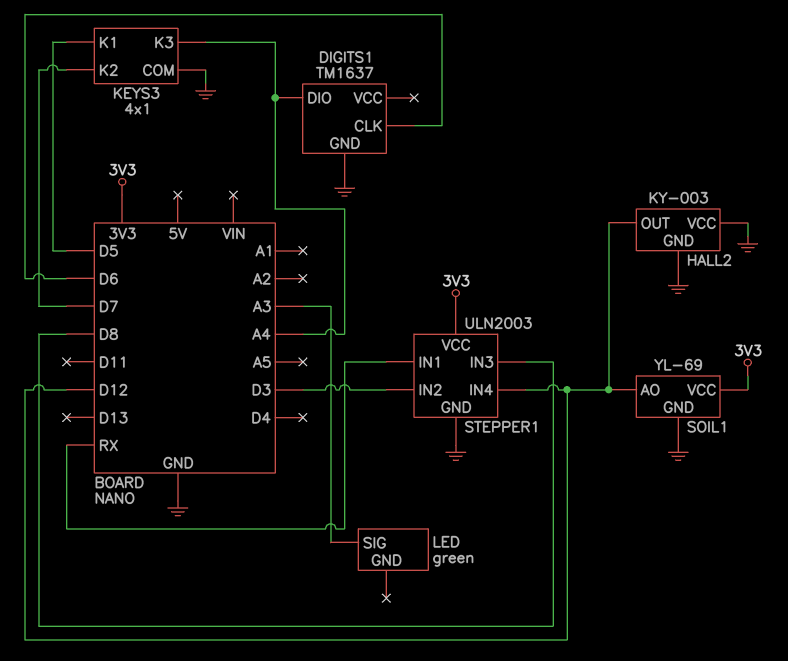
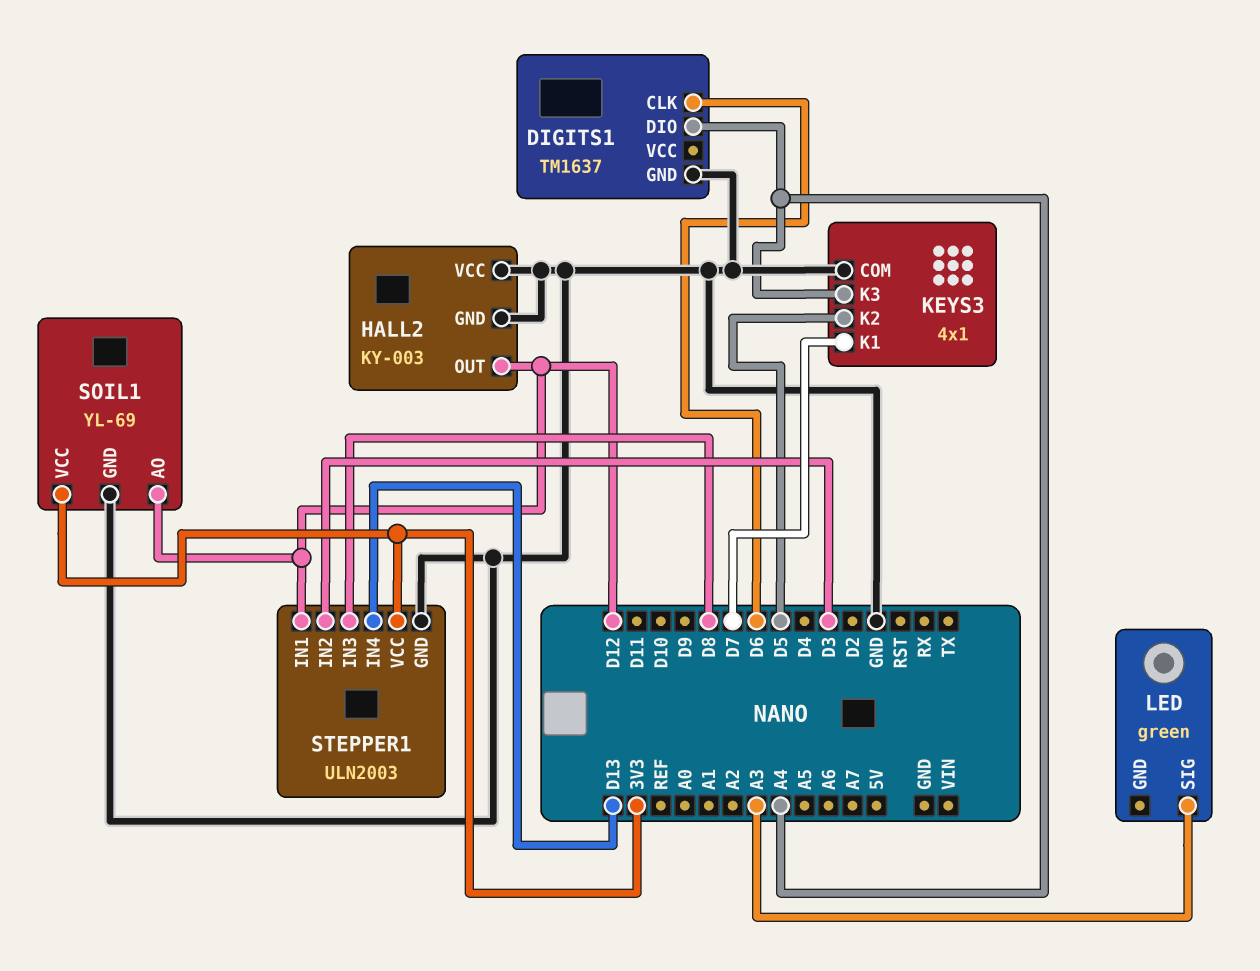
KEYS3 pin K1: D5 -> D7
KEYS3 pin K2: D7 -> D5
STEPPER1 pin IN1: RX -> D12
STEPPER1 pin IN4: D12 -> D13

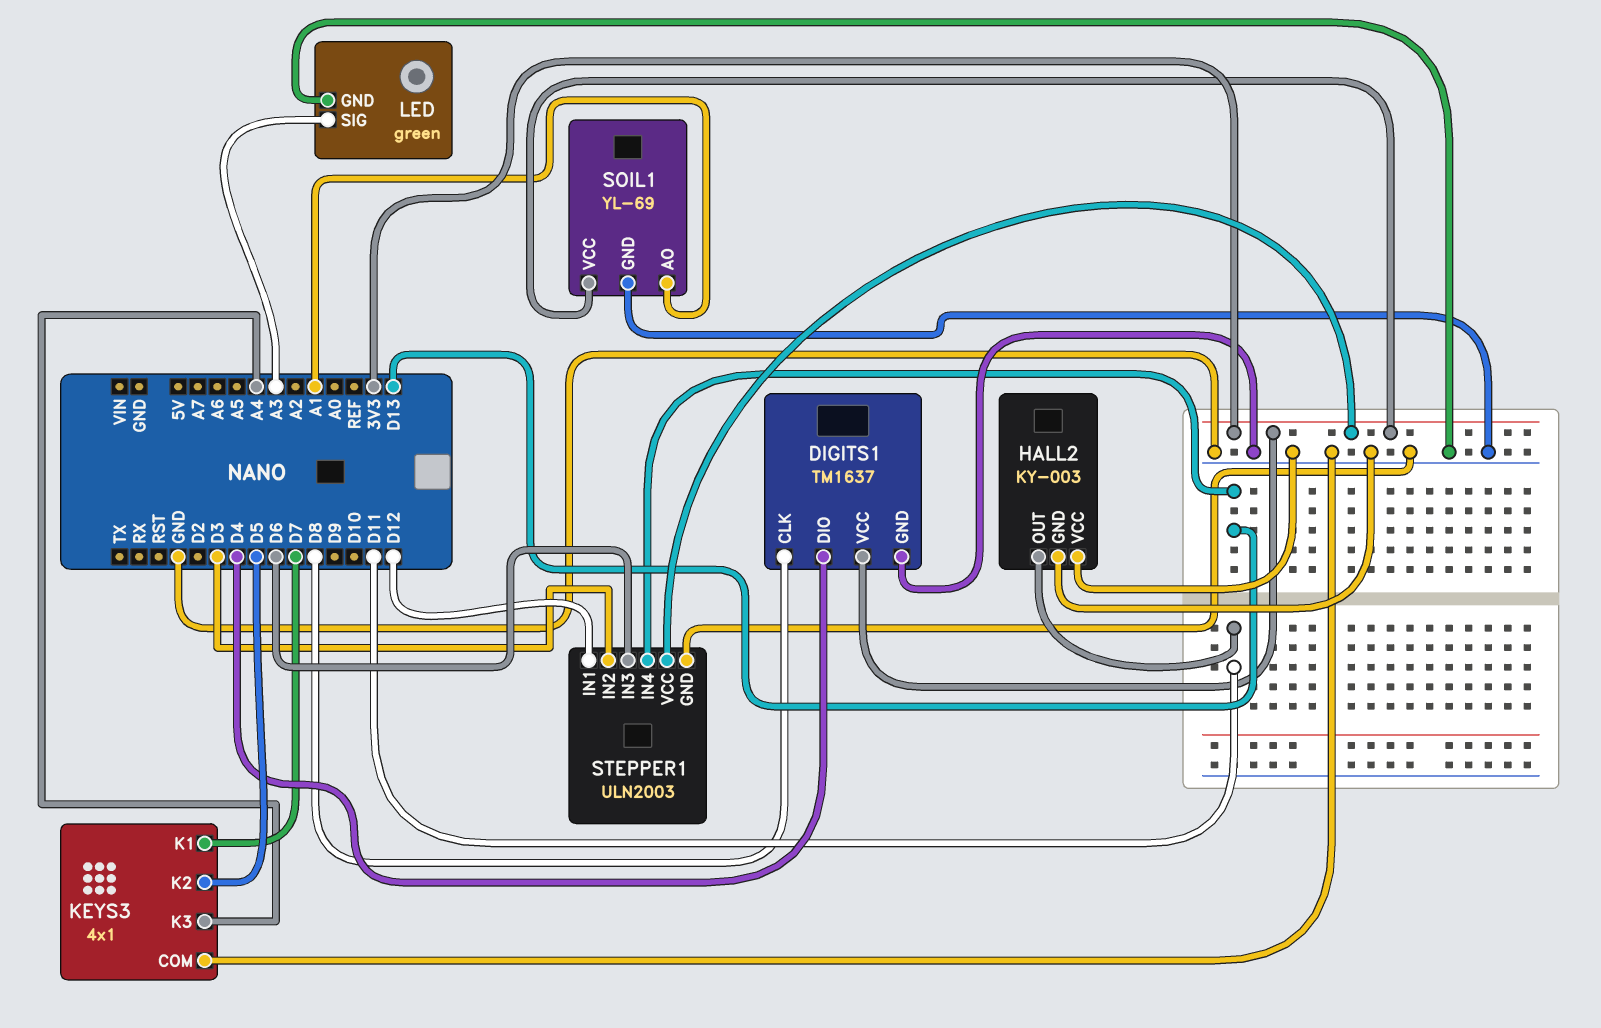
DIGITS1 pin CLK: D6 -> D8
DIGITS1 pin DIO: A4 -> D4
DIGITS1 pin VCC: none -> 3V3
HALL2 pin OUT: D12 -> D11
LED pin GND: none -> GND
SOIL1 pin AO: D12 -> A1
STEPPER1 pin IN3: D8 -> D6

